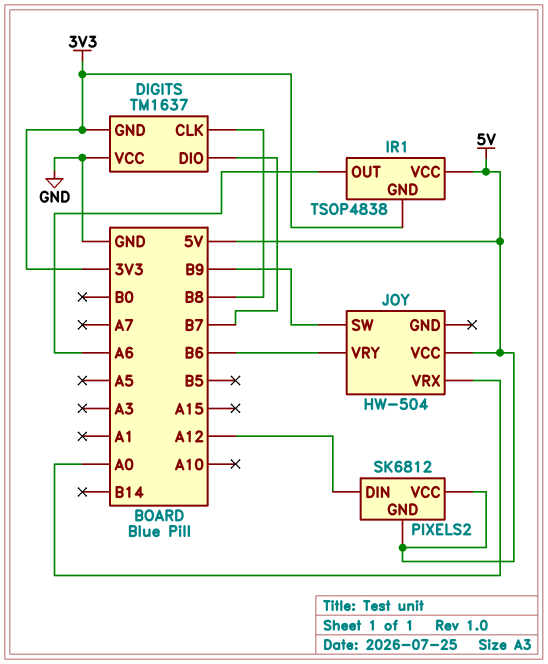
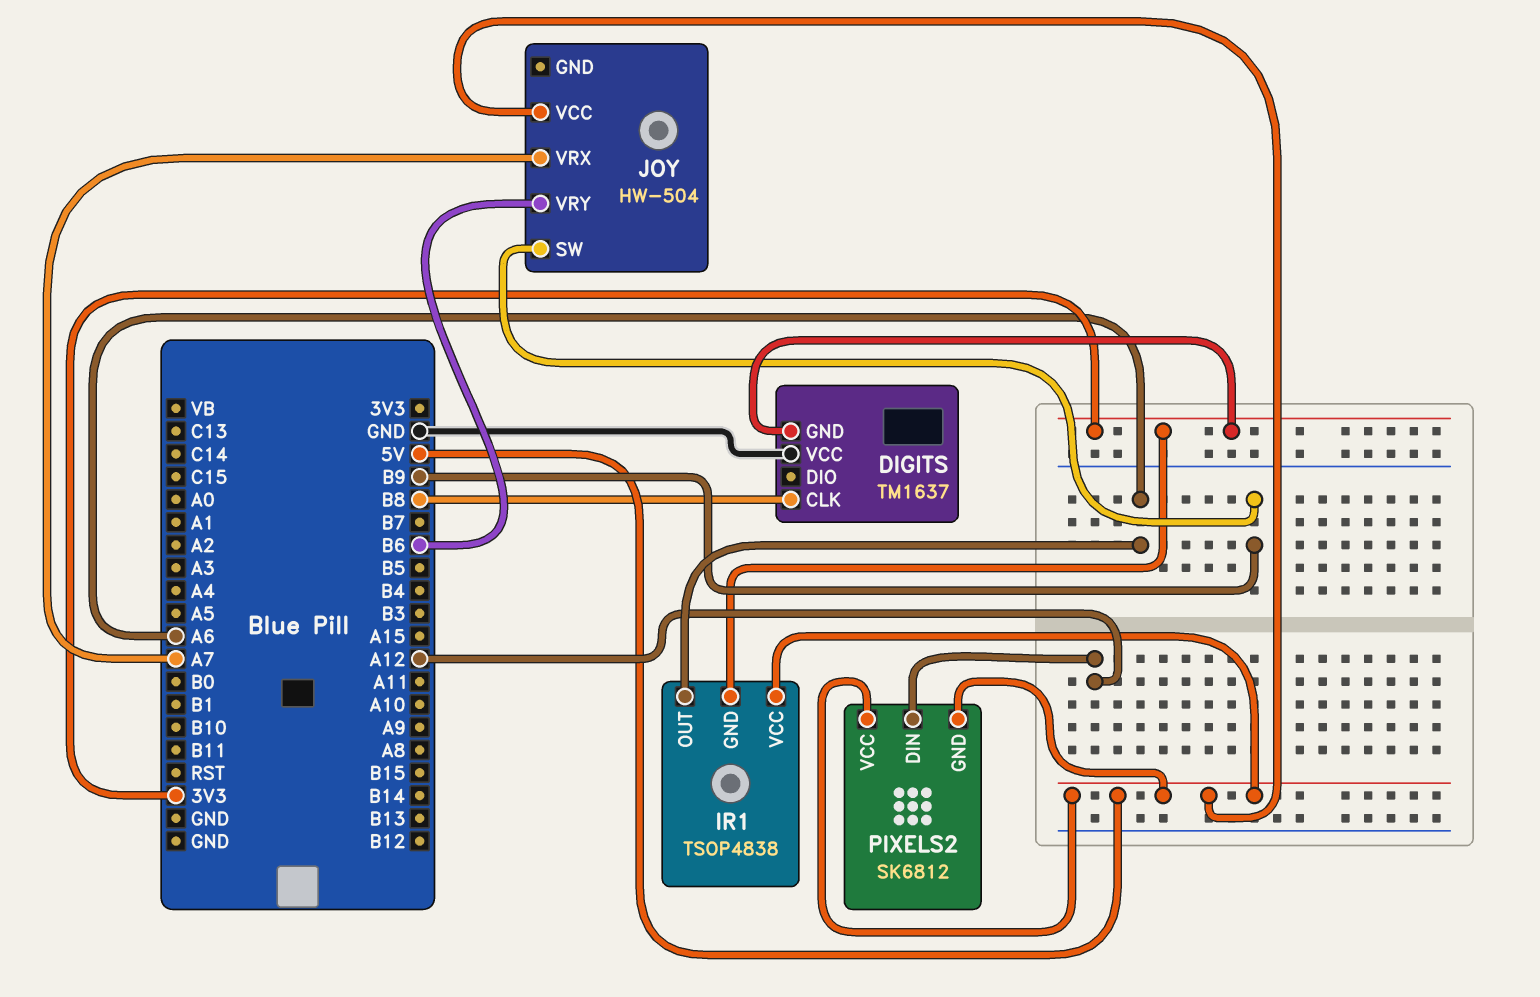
DIGITS pin DIO: B7 -> none
JOY pin VRX: A0 -> A7

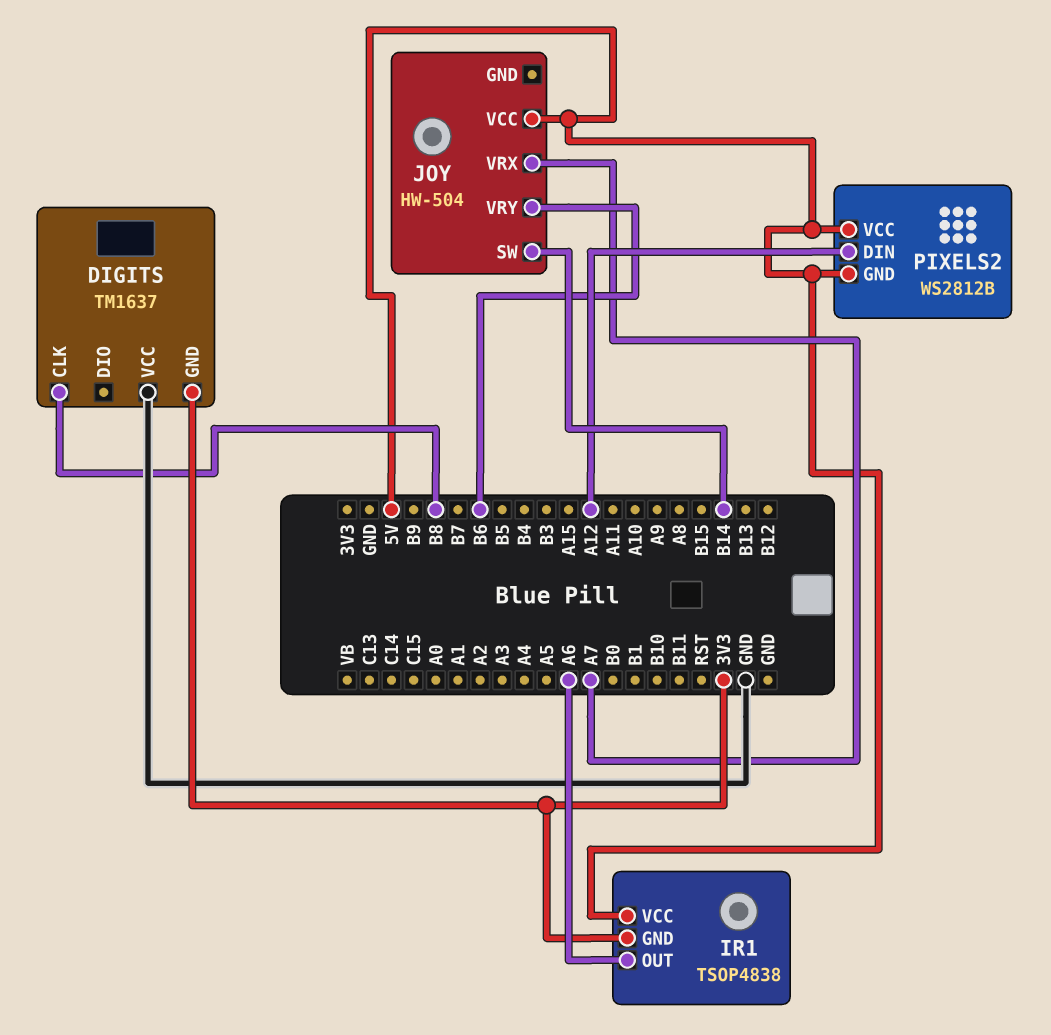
JOY pin SW: B9 -> B14
PIXELS2: SK6812 -> WS2812B

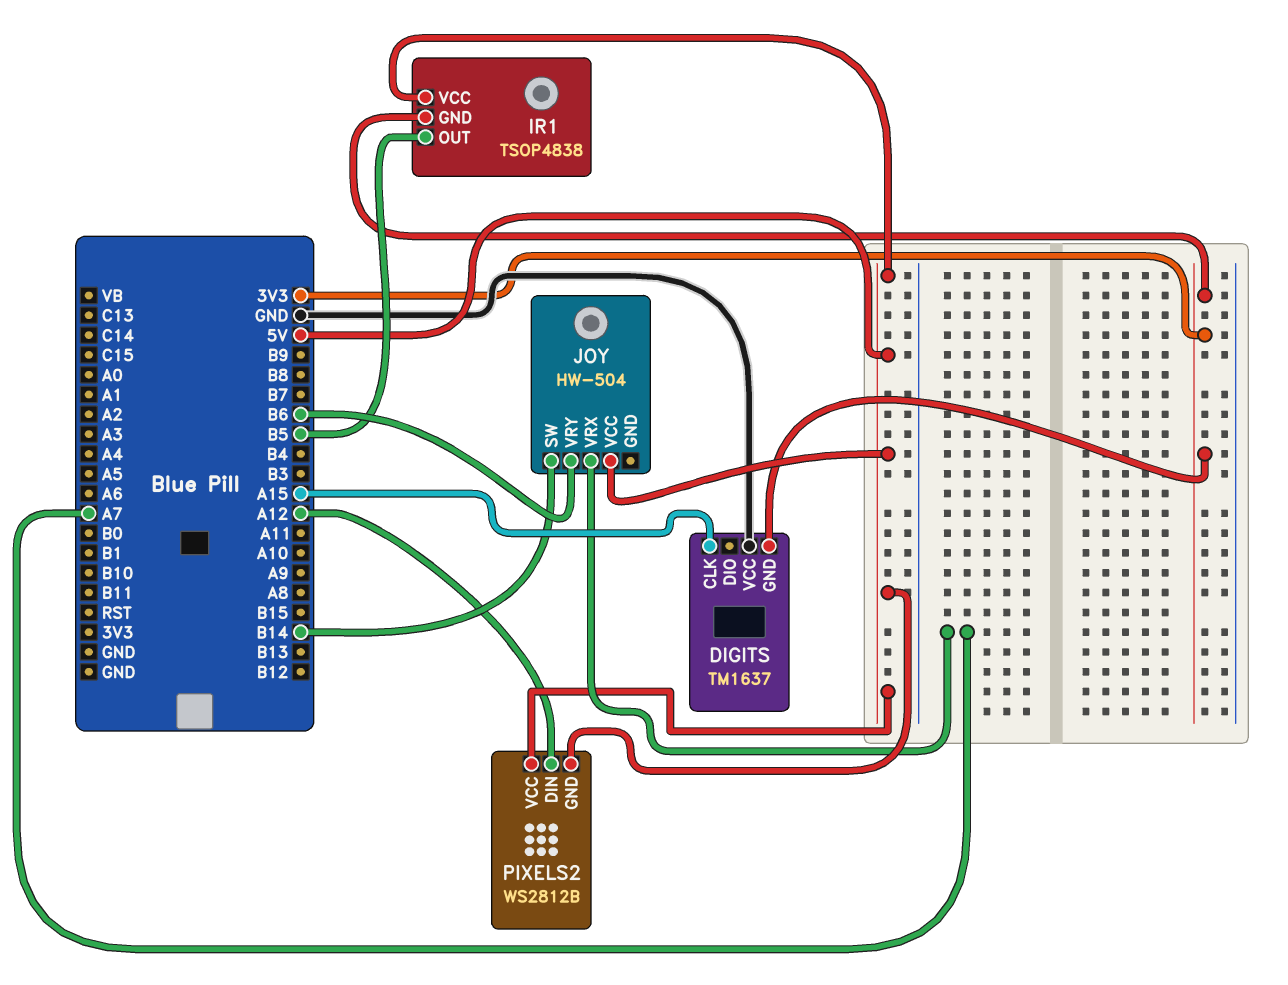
DIGITS pin CLK: B8 -> A15
IR1 pin OUT: A6 -> B5

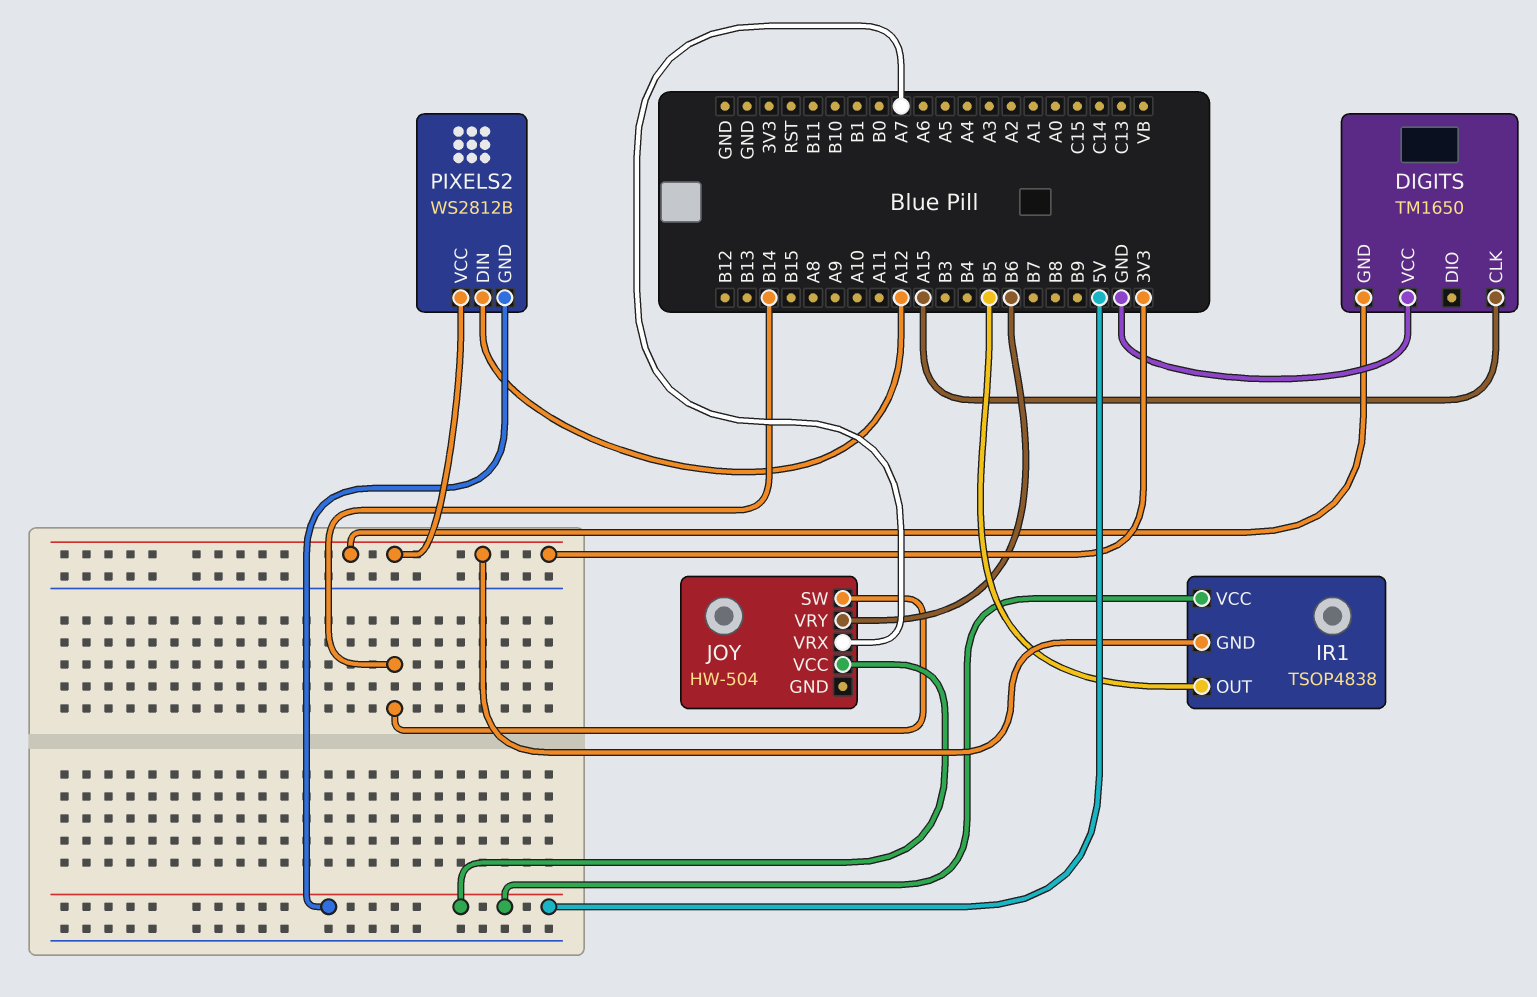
DIGITS: TM1637 -> TM1650
PIXELS2 pin VCC: 5V -> 3V3

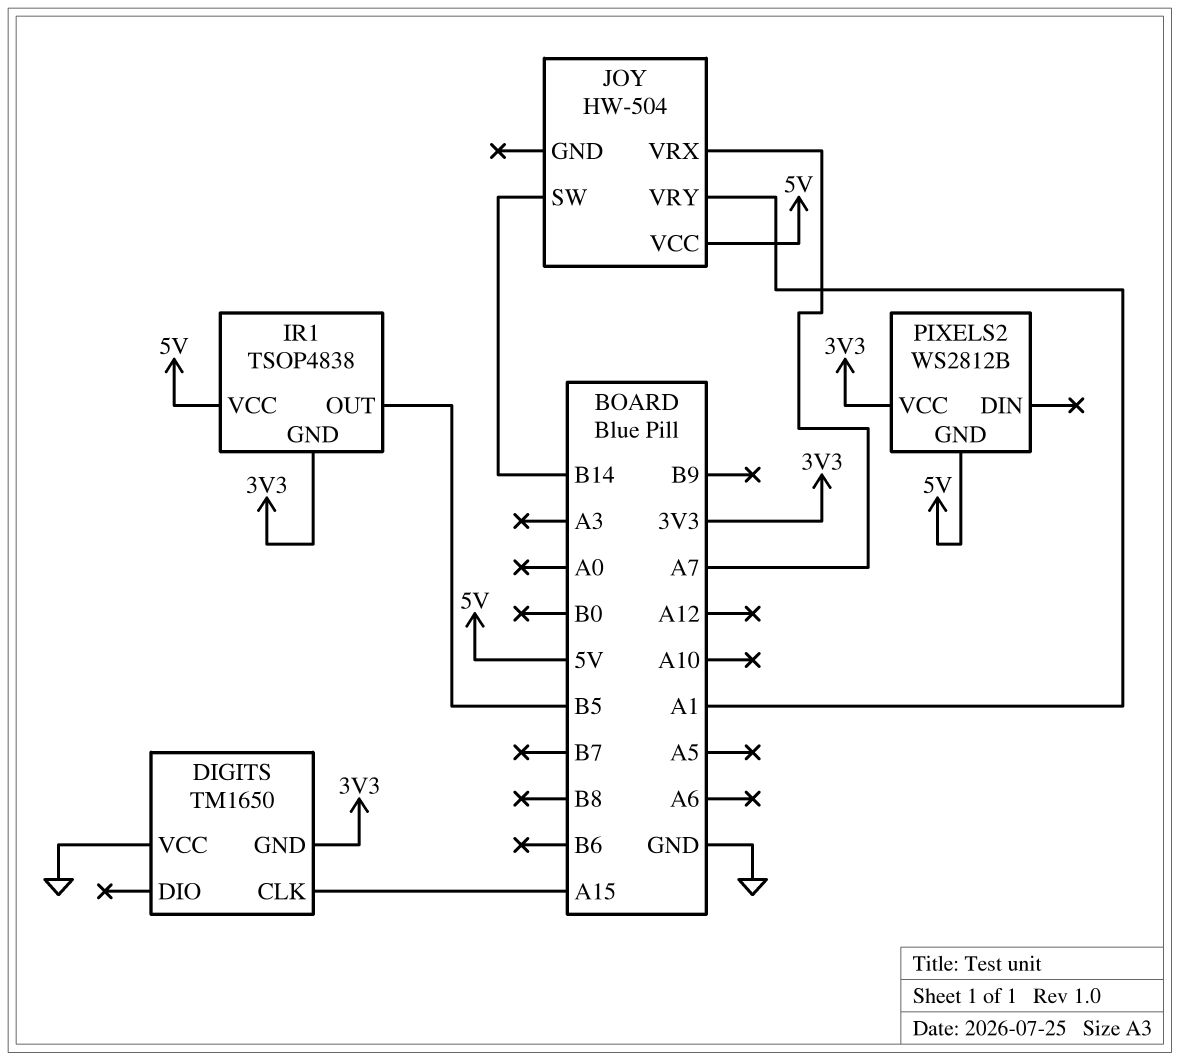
JOY pin VRY: B6 -> A1
PIXELS2 pin DIN: A12 -> none

